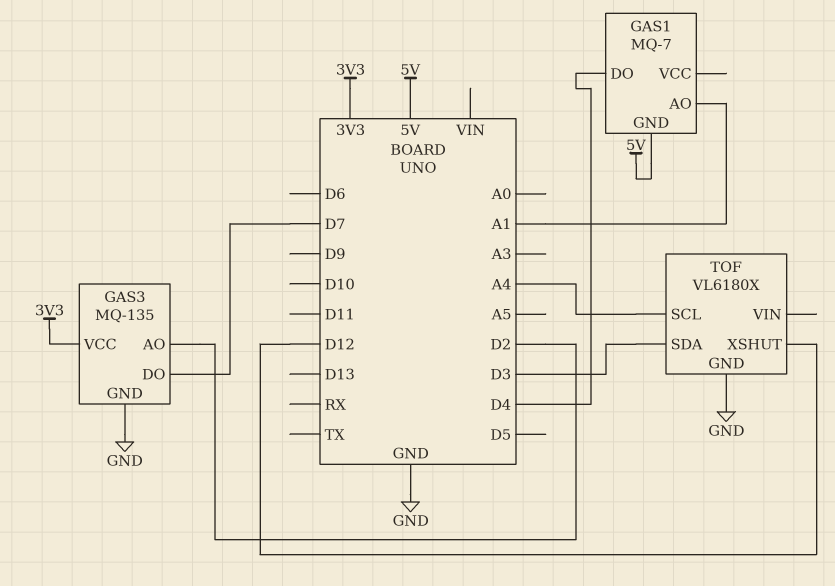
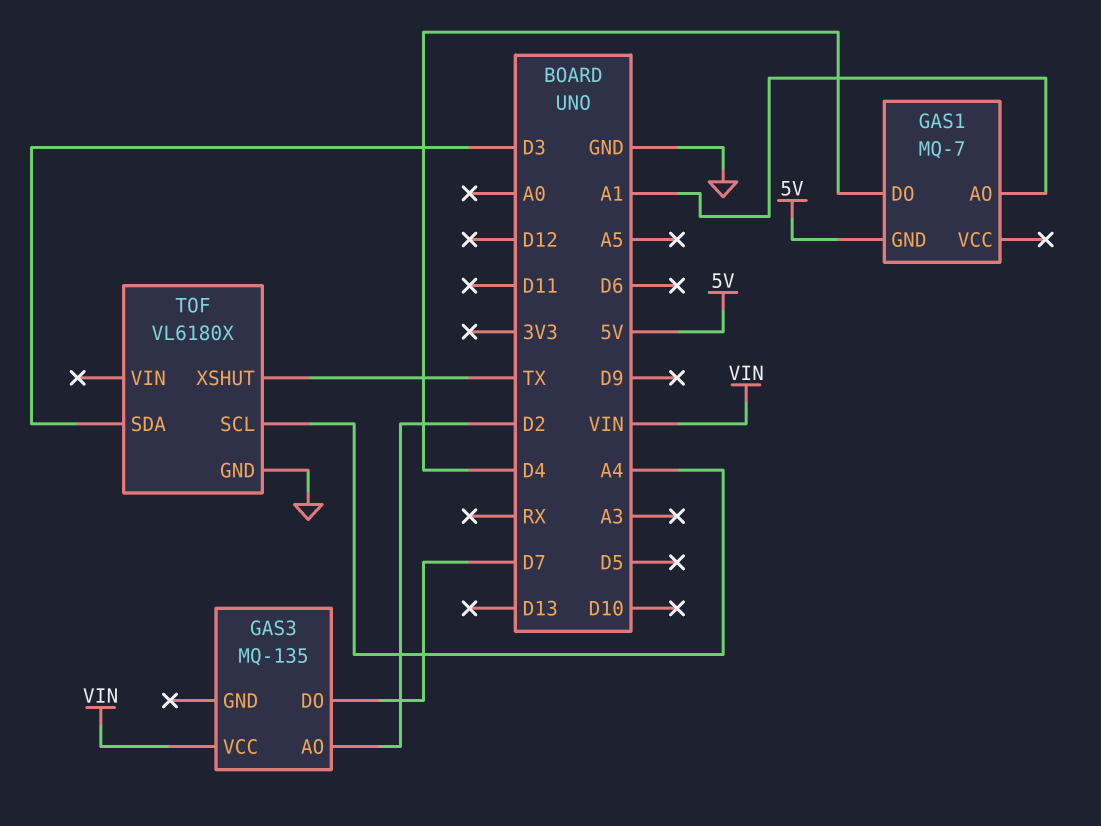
GAS3 pin GND: GND -> none
GAS3 pin VCC: 3V3 -> VIN
TOF pin XSHUT: D12 -> TX

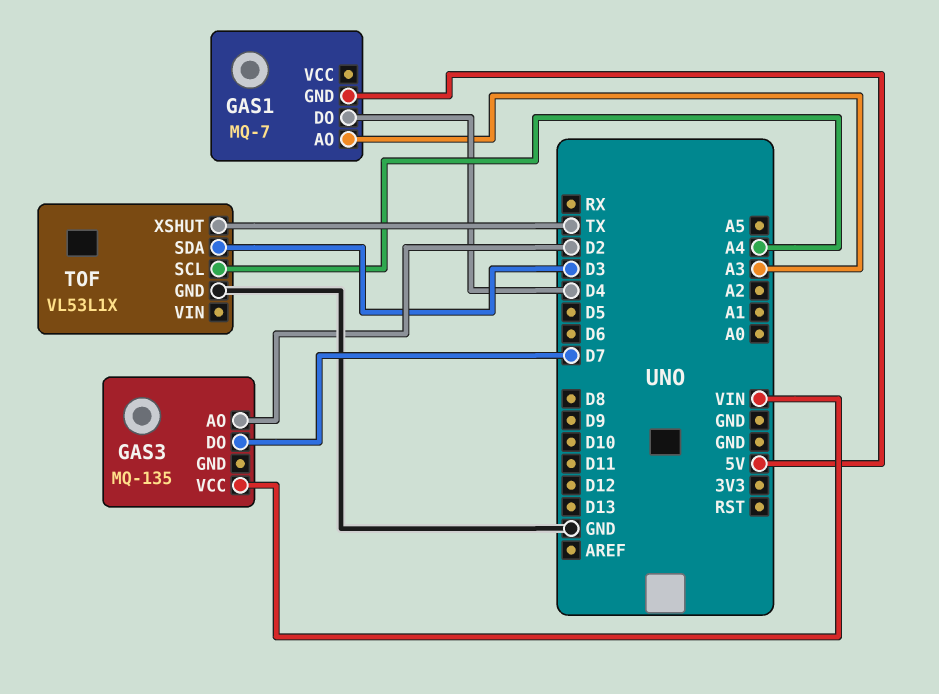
GAS1 pin AO: A1 -> A3
TOF: VL6180X -> VL53L1X

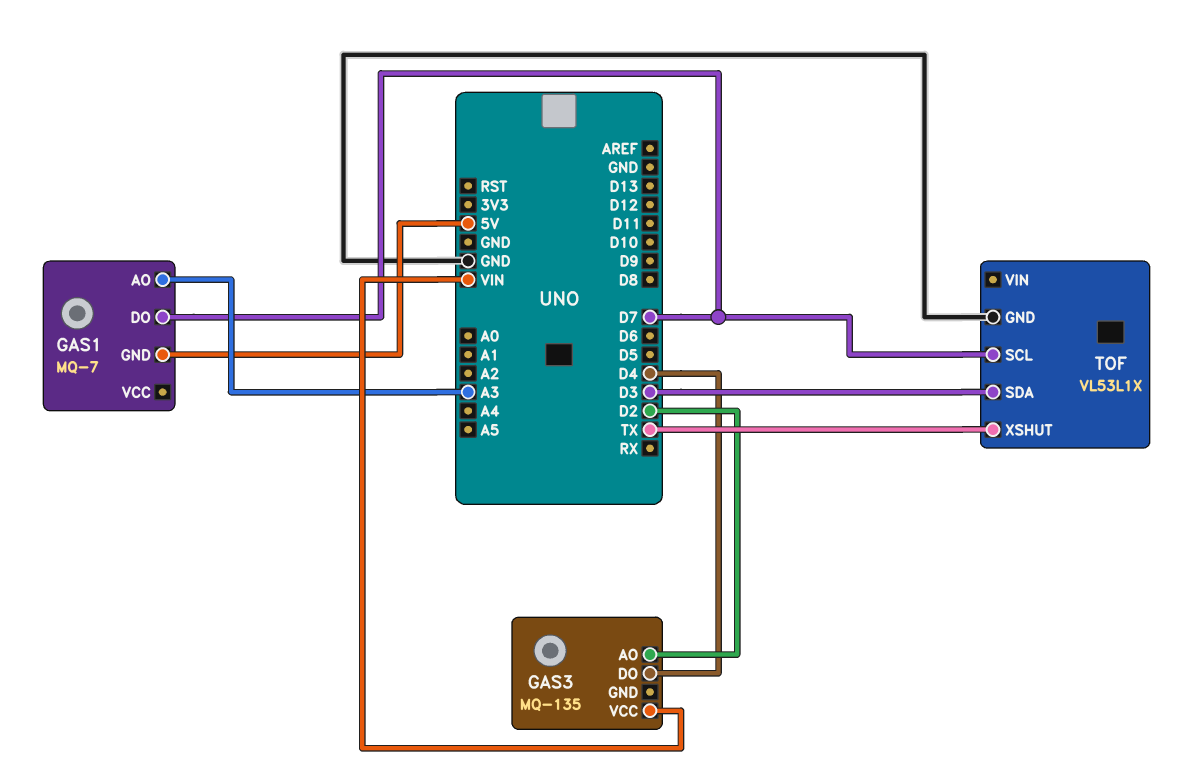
GAS1 pin DO: D4 -> D7
GAS3 pin DO: D7 -> D4
TOF pin SCL: A4 -> D7

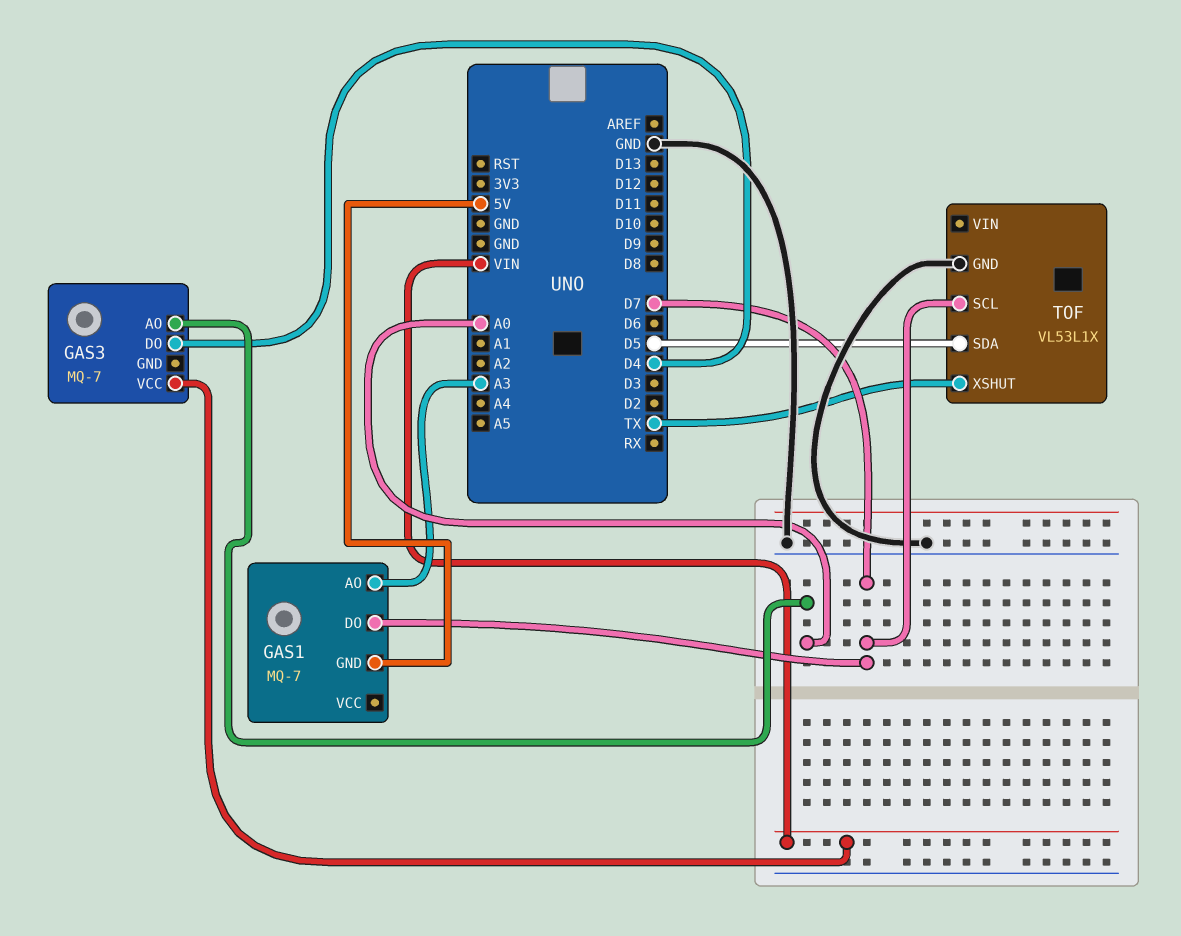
GAS3: MQ-135 -> MQ-7
GAS3 pin AO: D2 -> A0
TOF pin SDA: D3 -> D5

